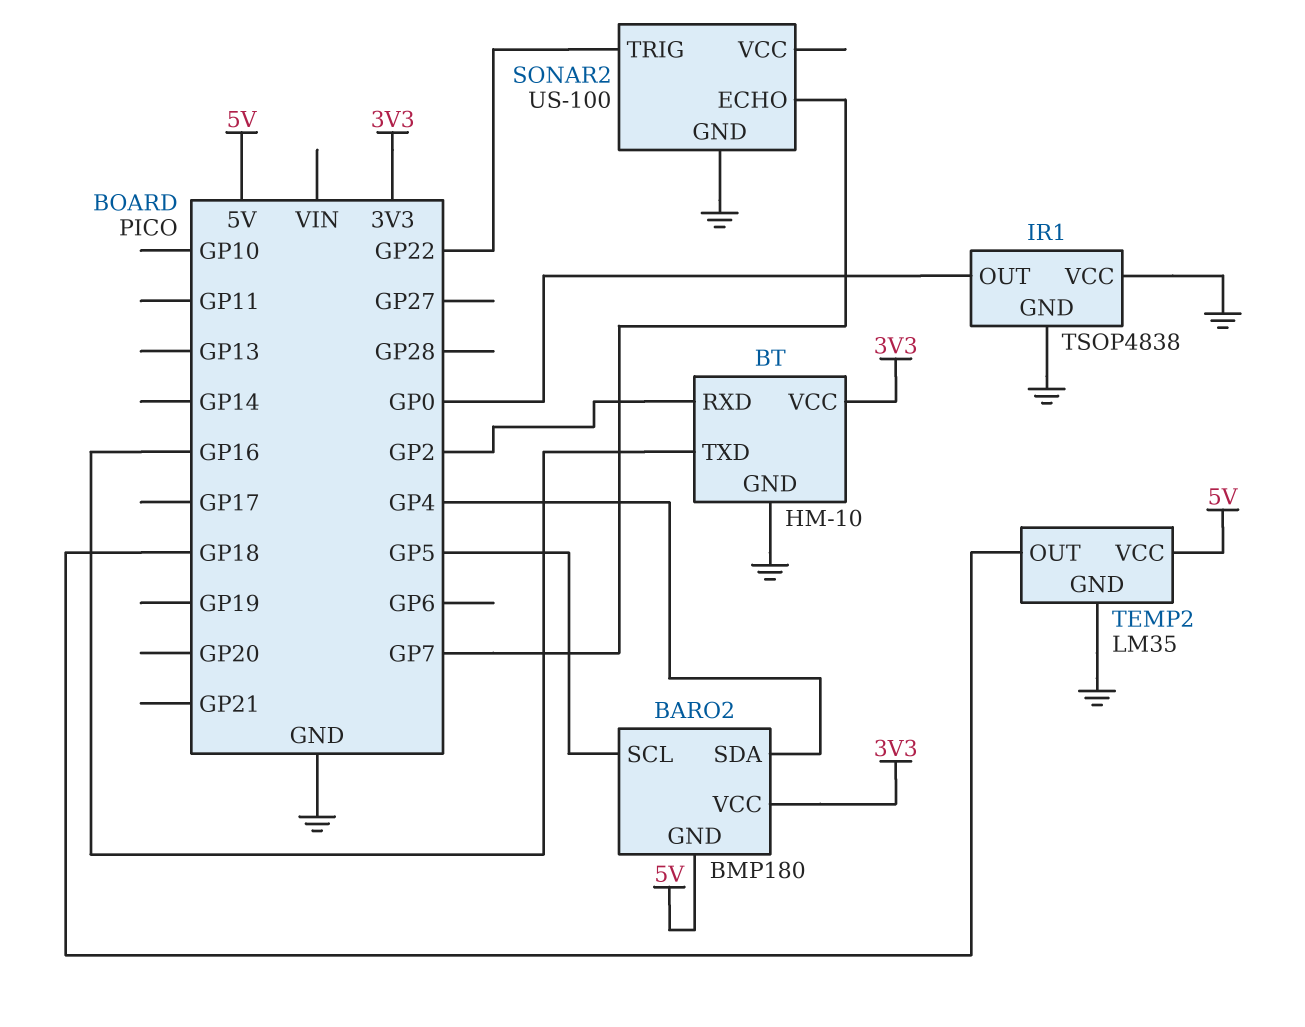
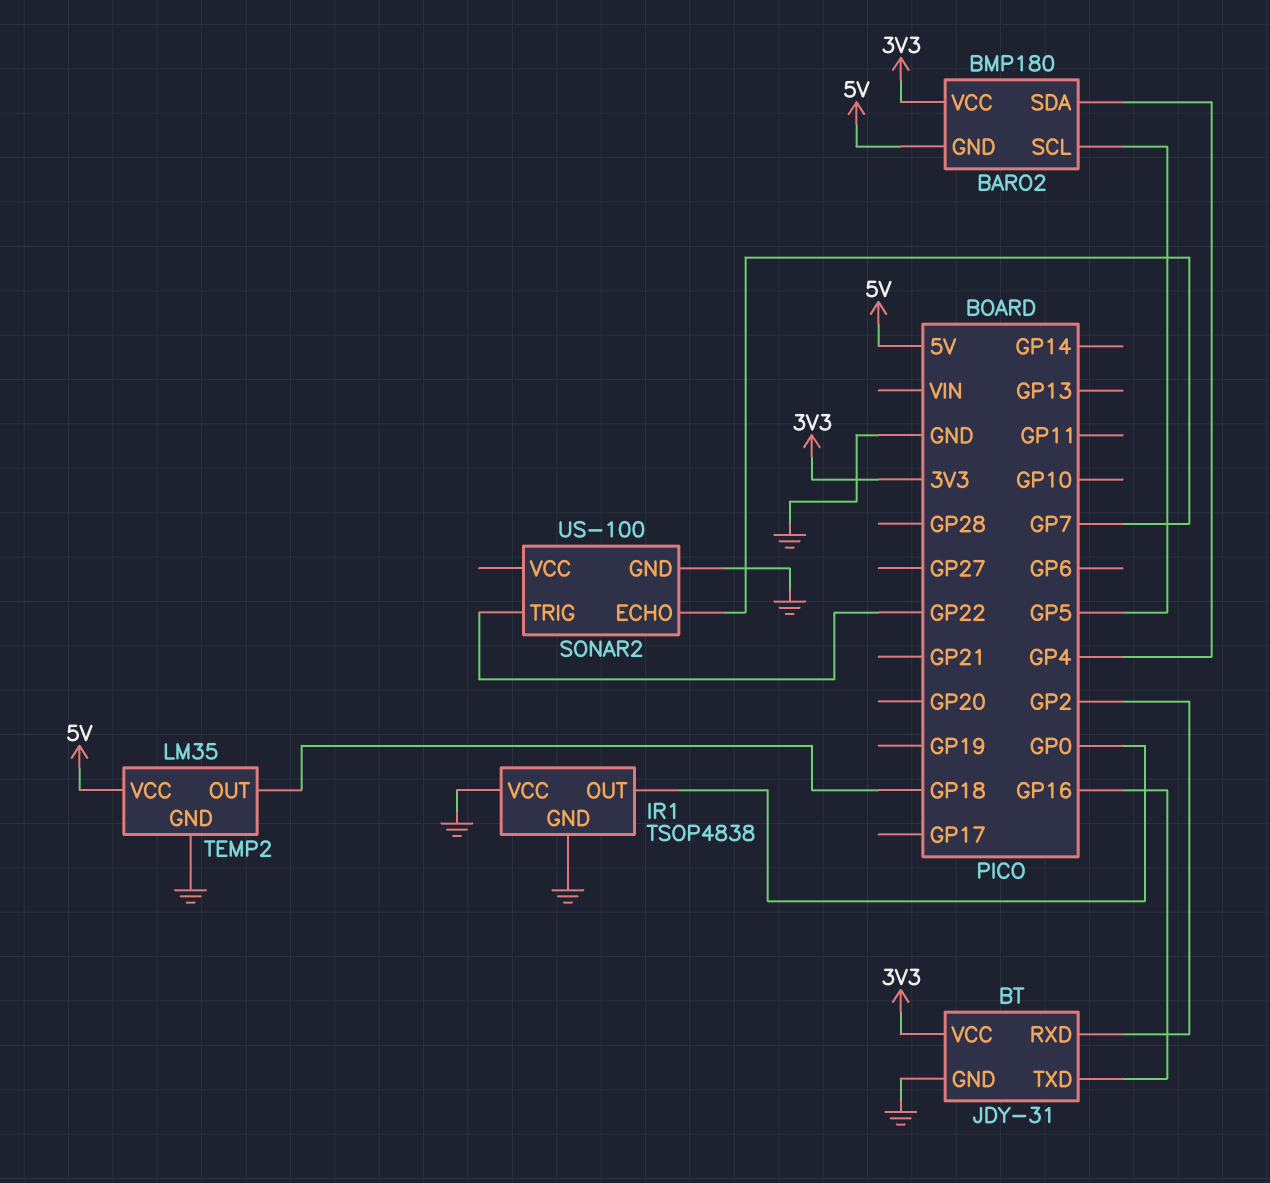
BT: HM-10 -> JDY-31

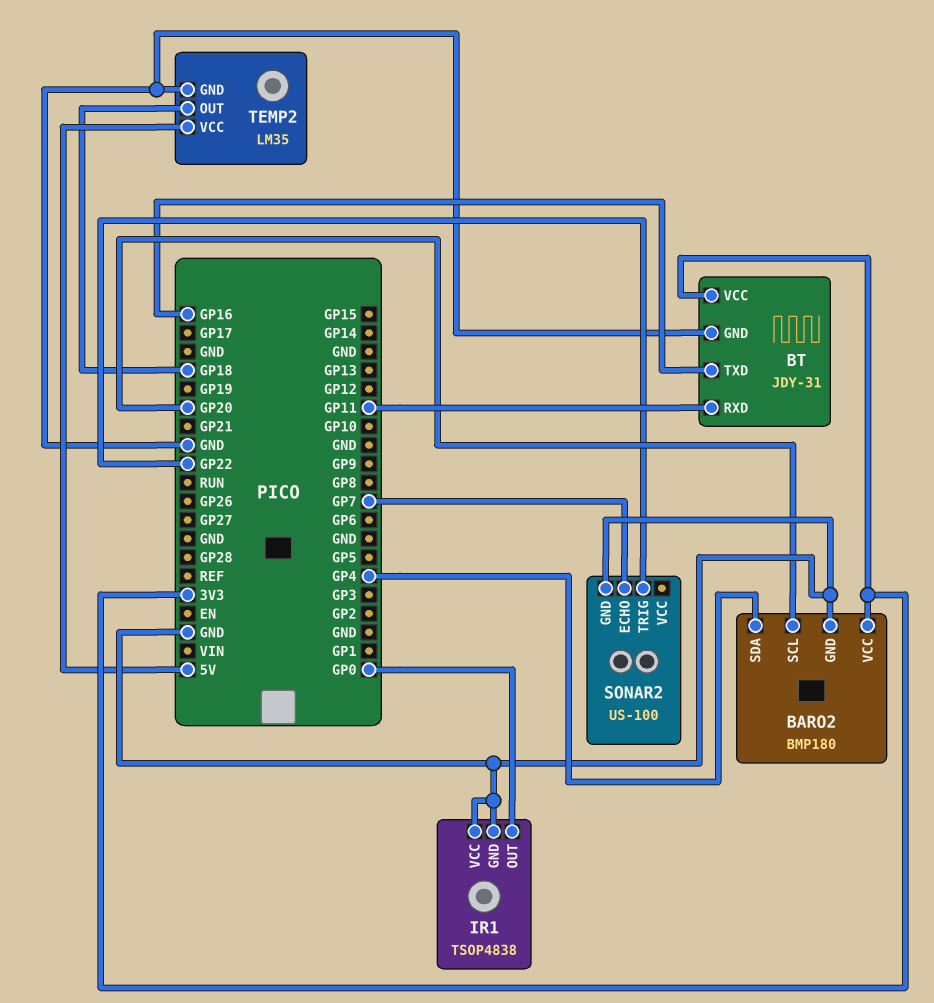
BARO2 pin GND: 5V -> GND
BARO2 pin SCL: GP5 -> GP20
BT pin RXD: GP2 -> GP11

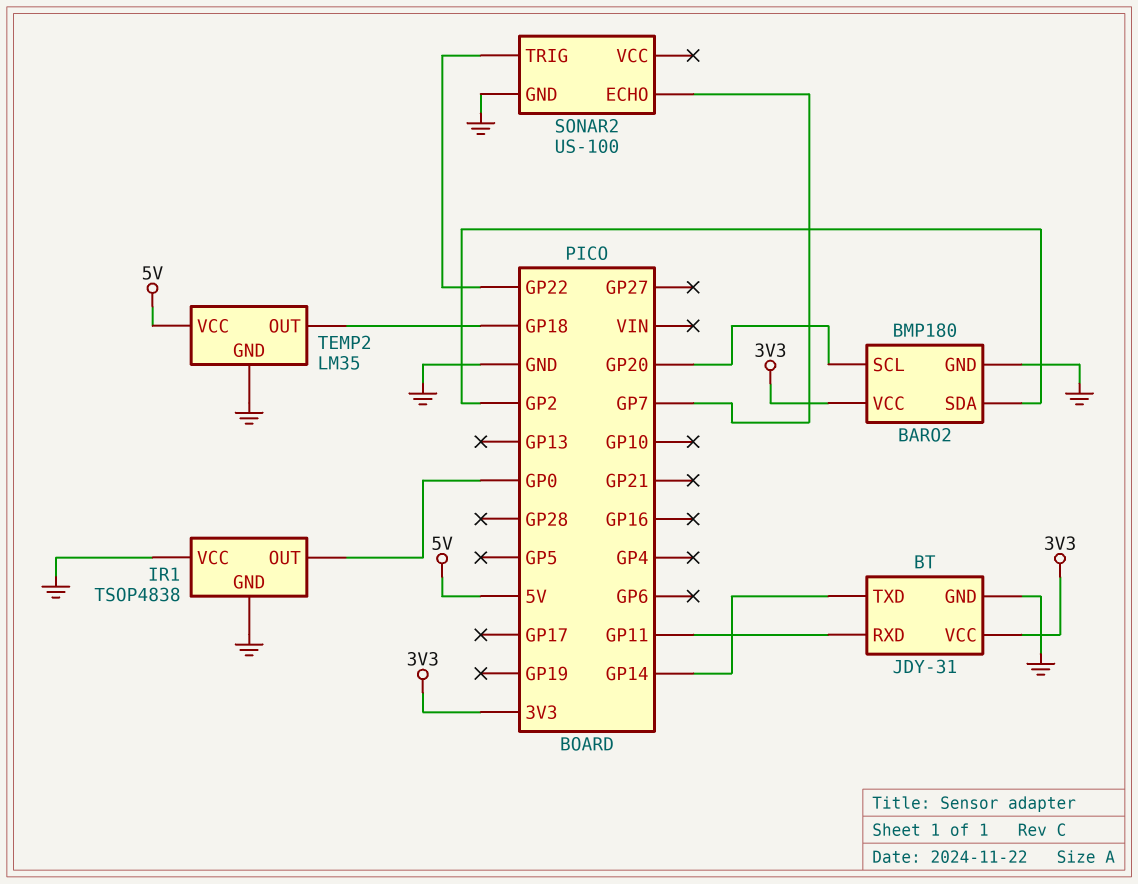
BARO2 pin SDA: GP4 -> GP2
BT pin TXD: GP16 -> GP14

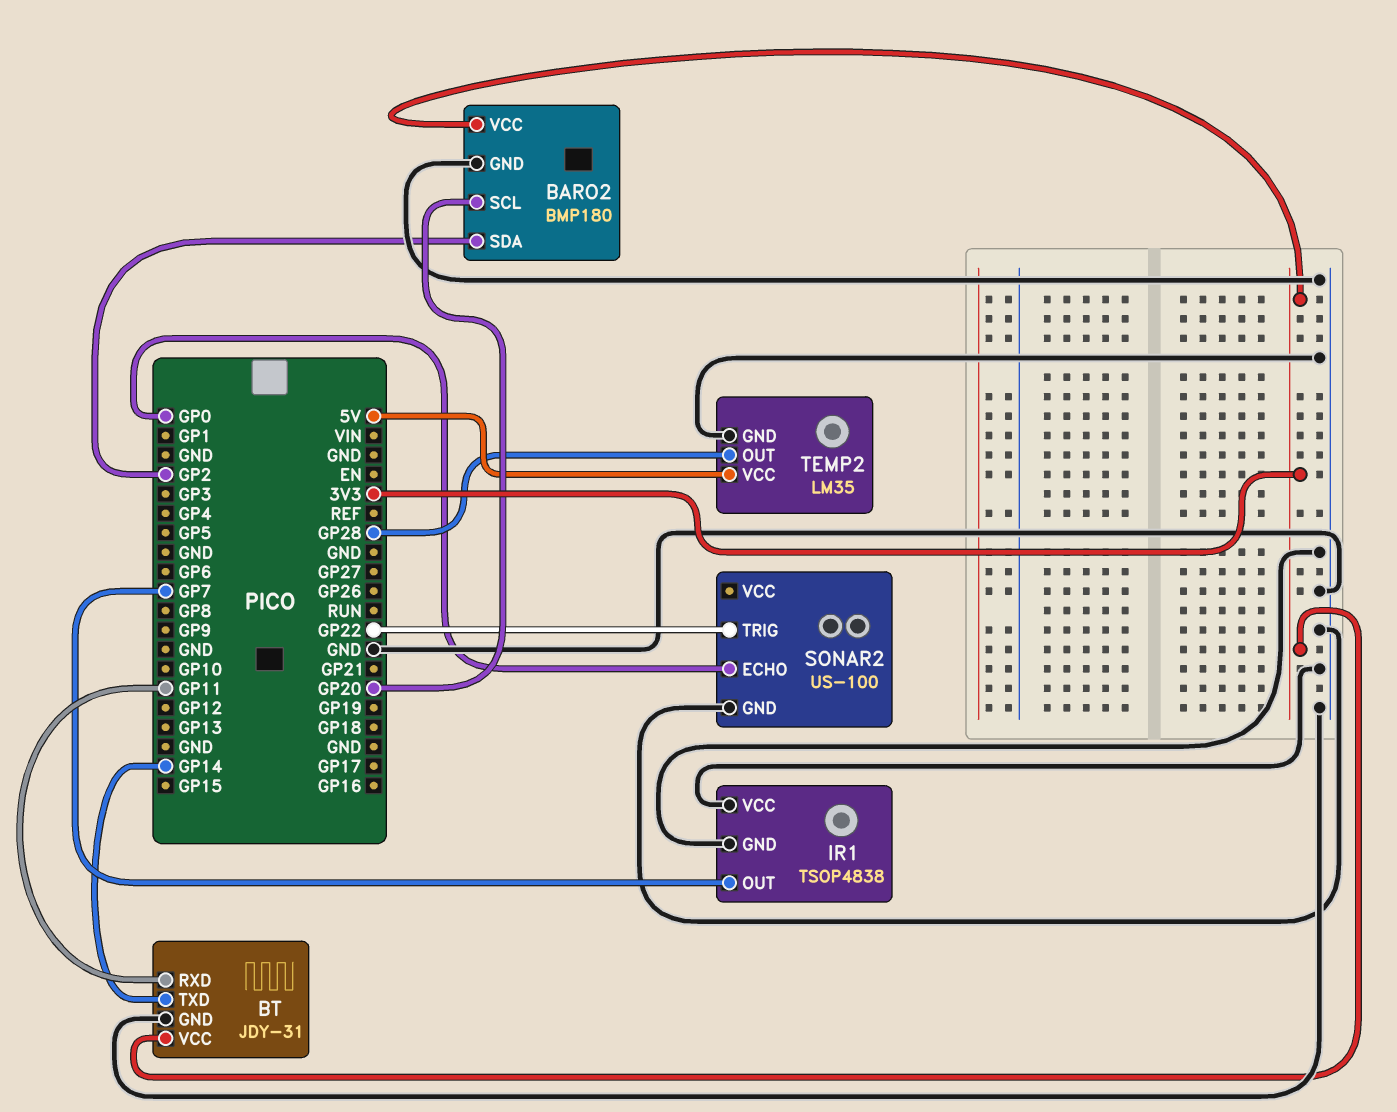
IR1 pin OUT: GP0 -> GP7
SONAR2 pin ECHO: GP7 -> GP0
TEMP2 pin OUT: GP18 -> GP28

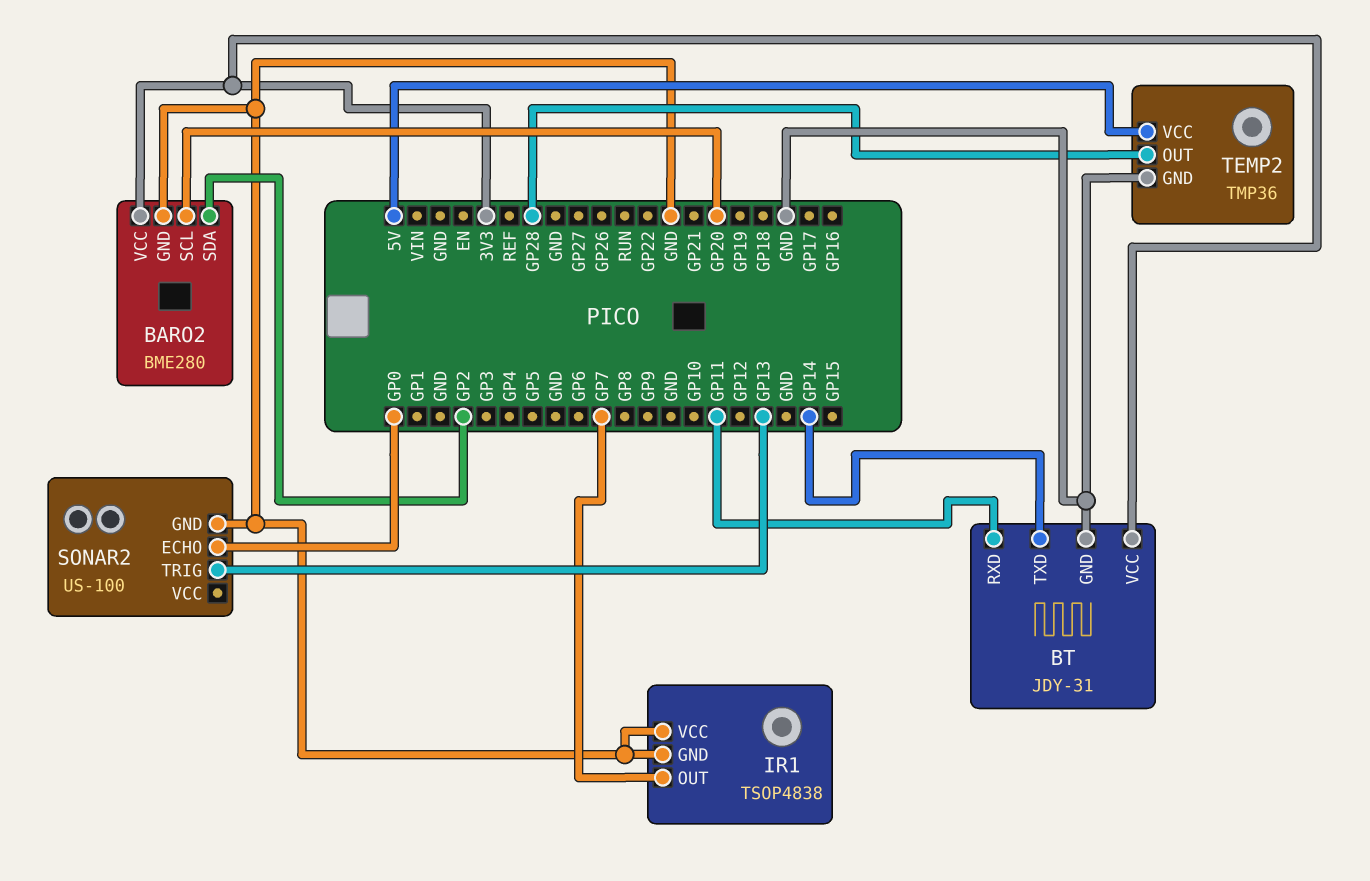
BARO2: BMP180 -> BME280
SONAR2 pin TRIG: GP22 -> GP13
TEMP2: LM35 -> TMP36

